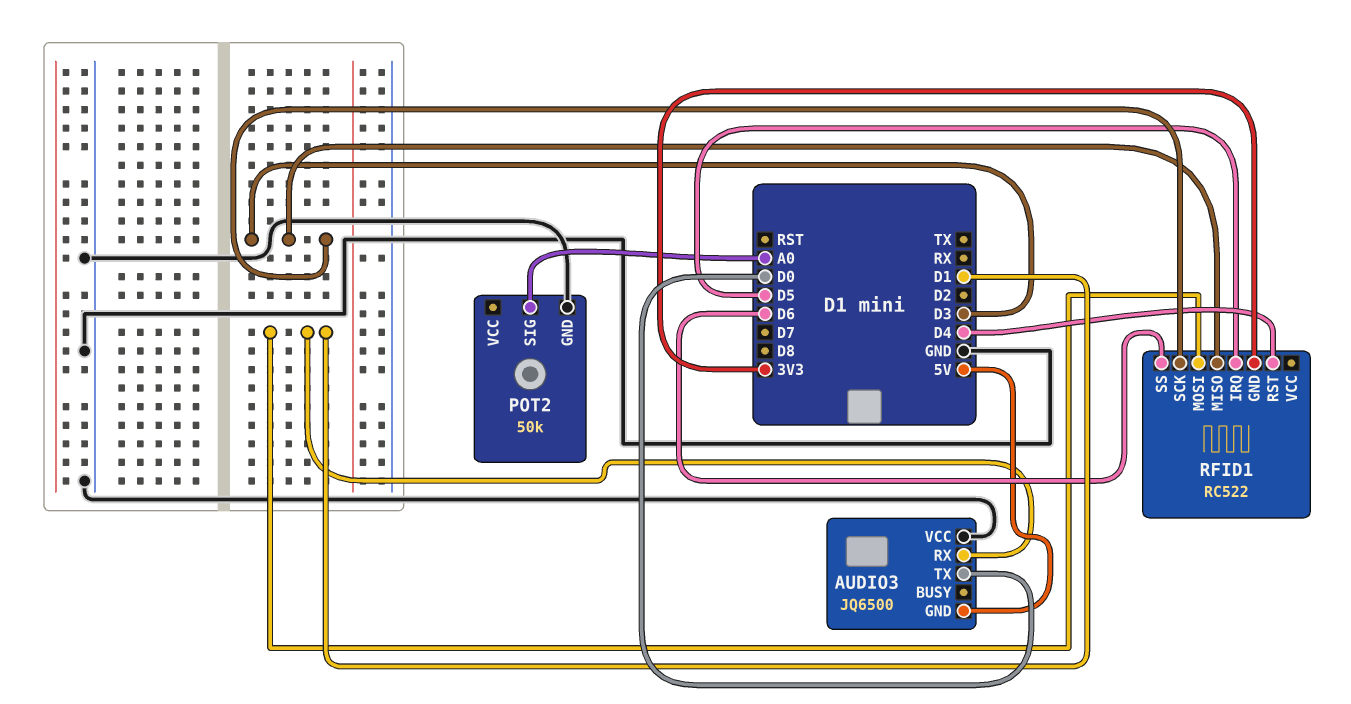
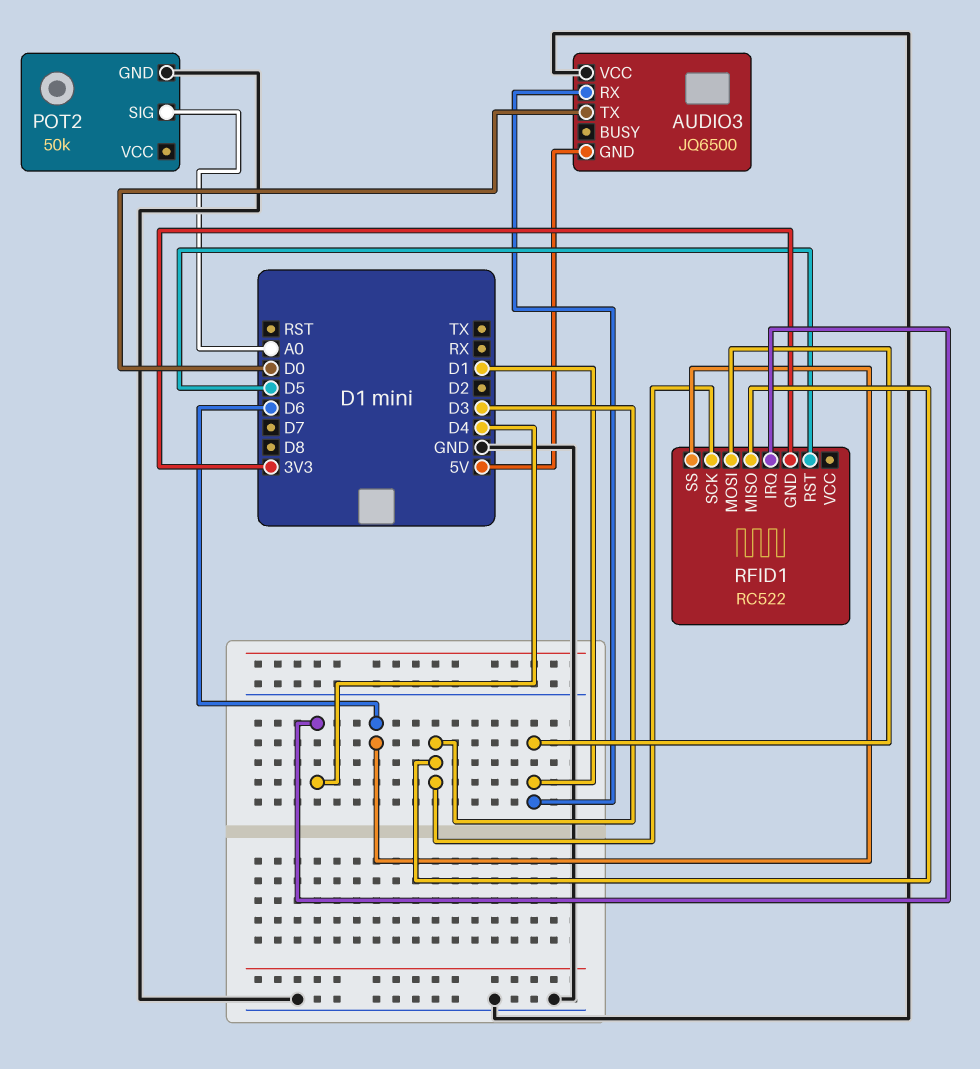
RFID1 pin IRQ: D5 -> D4
RFID1 pin RST: D4 -> D5

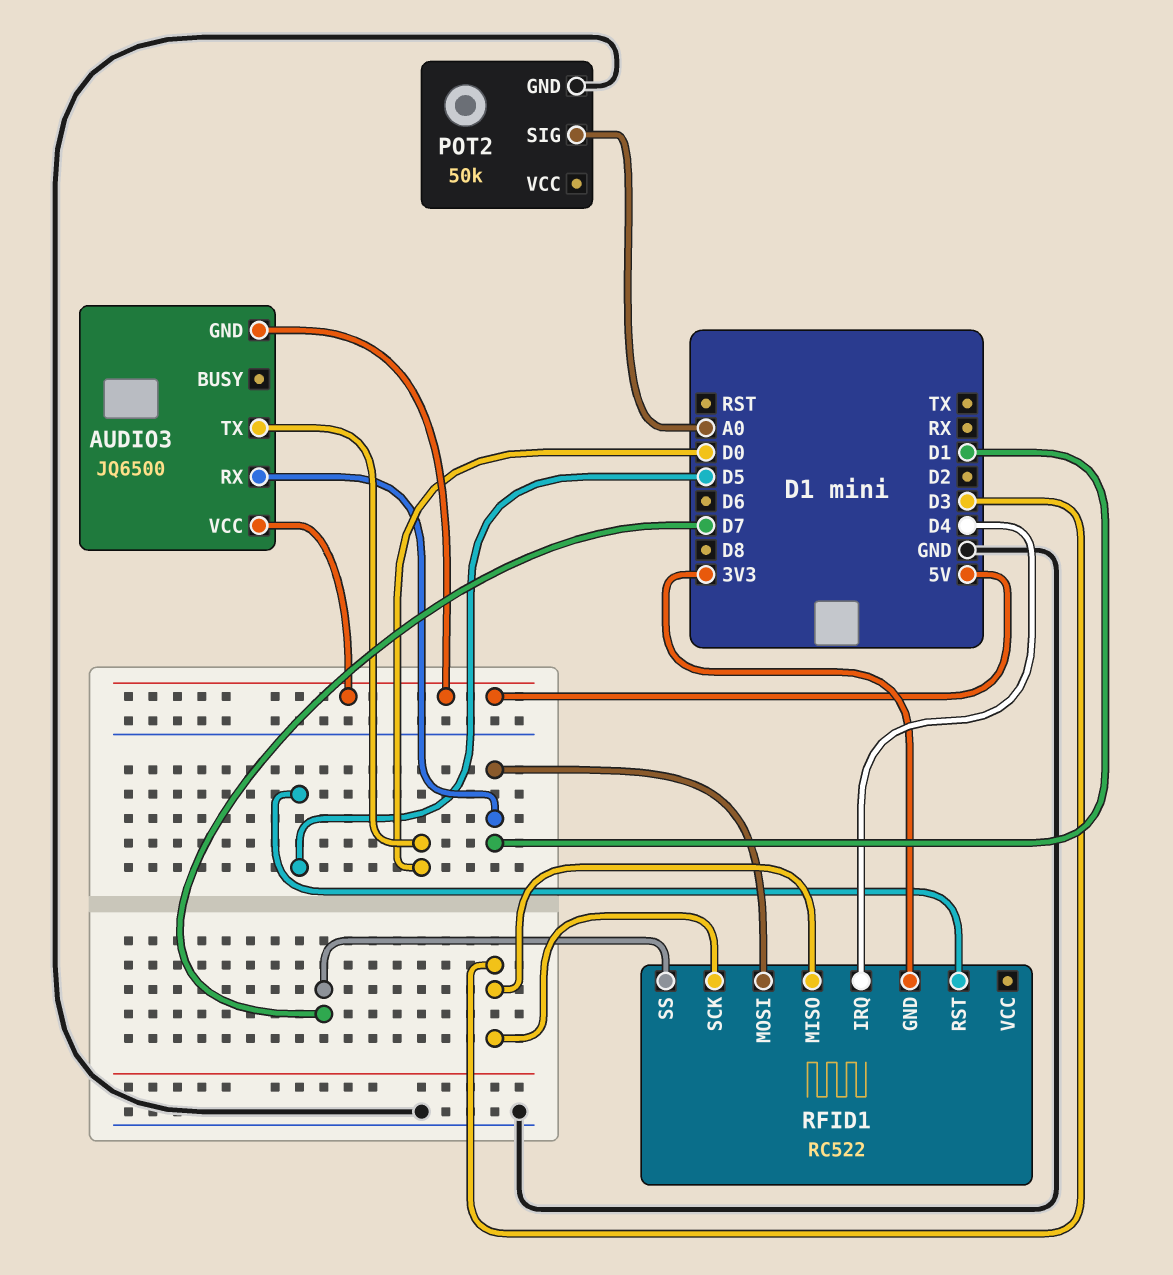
AUDIO3 pin VCC: GND -> 5V
RFID1 pin SS: D6 -> D7

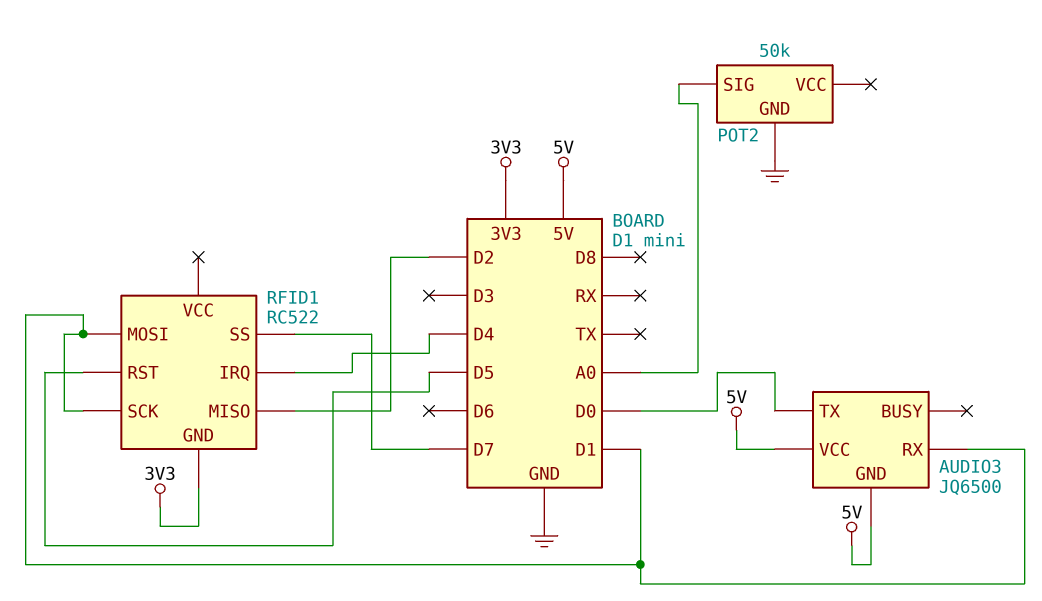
RFID1 pin MISO: D3 -> D2
RFID1 pin SCK: D3 -> D1

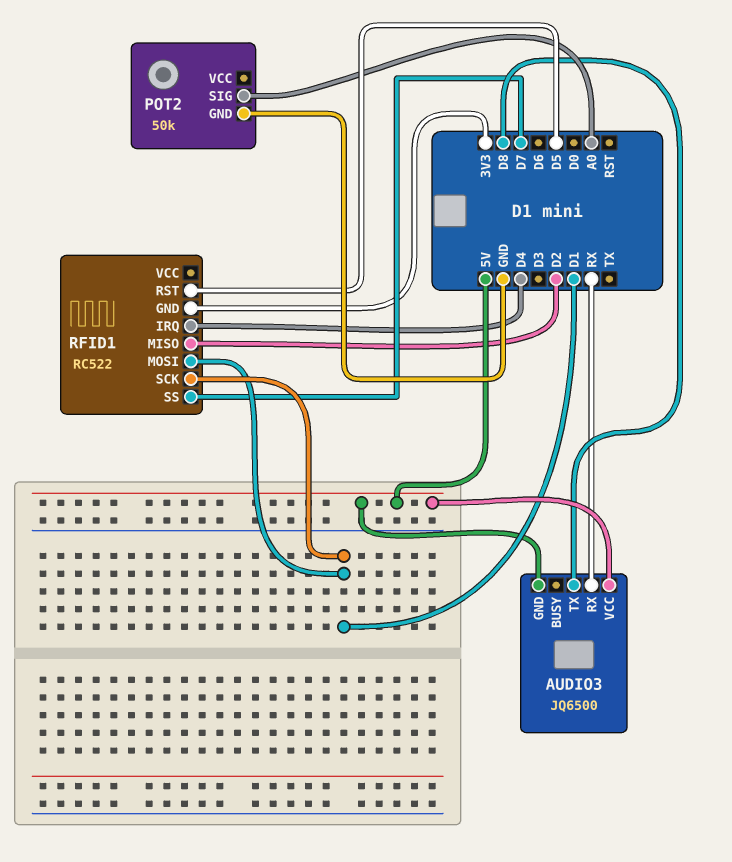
AUDIO3 pin RX: D1 -> RX
AUDIO3 pin TX: D0 -> D8

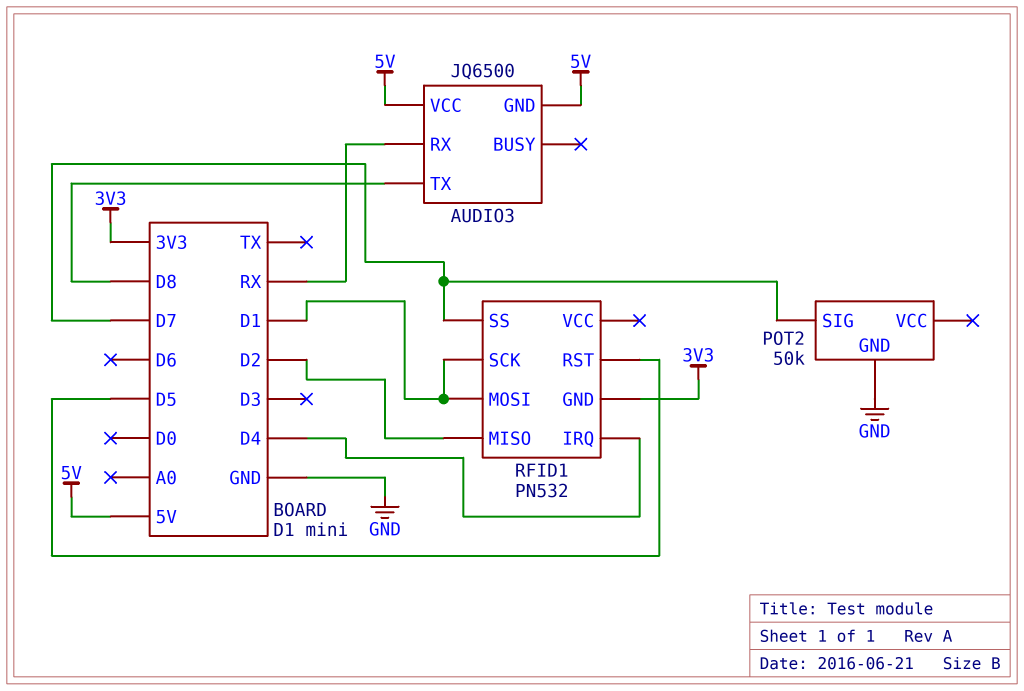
POT2 pin SIG: A0 -> D7
RFID1: RC522 -> PN532

